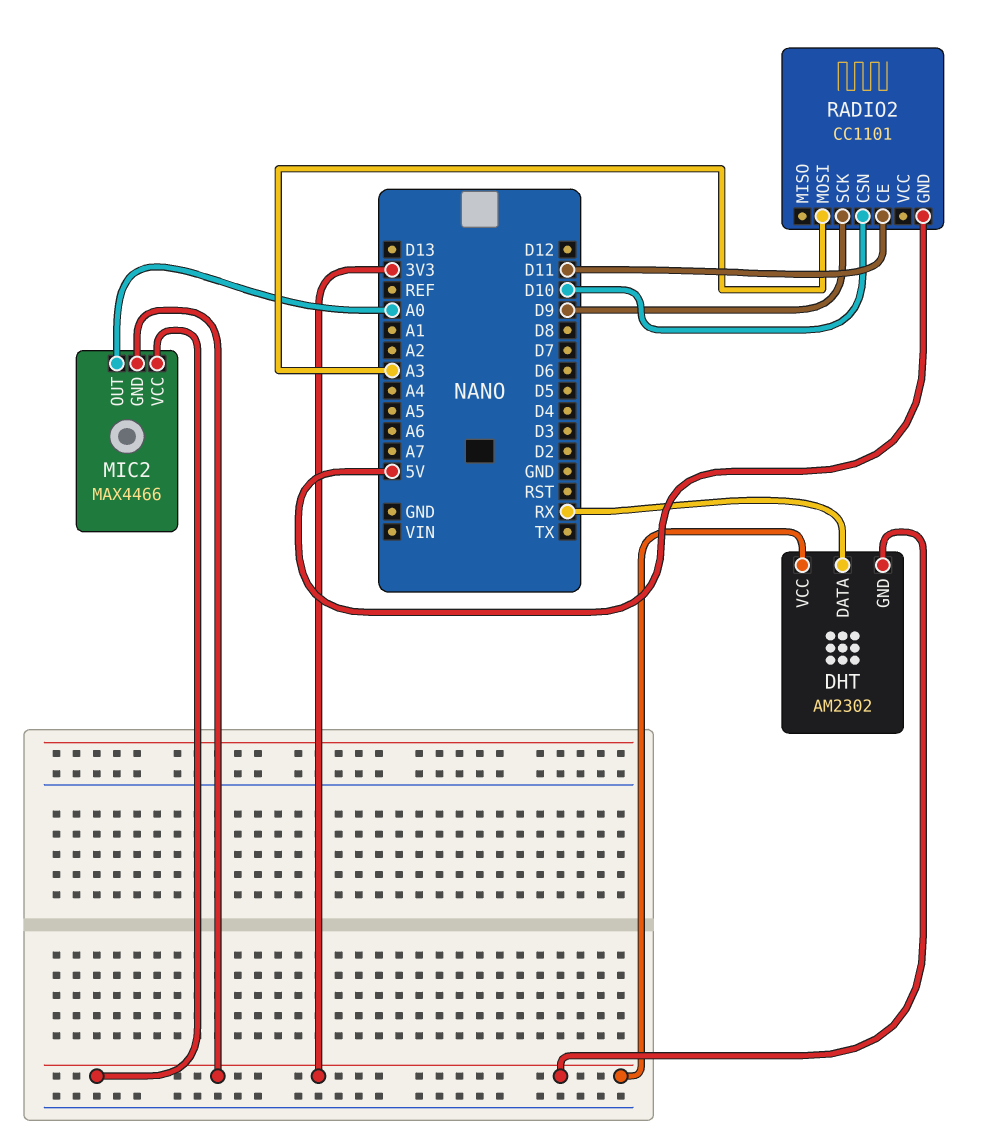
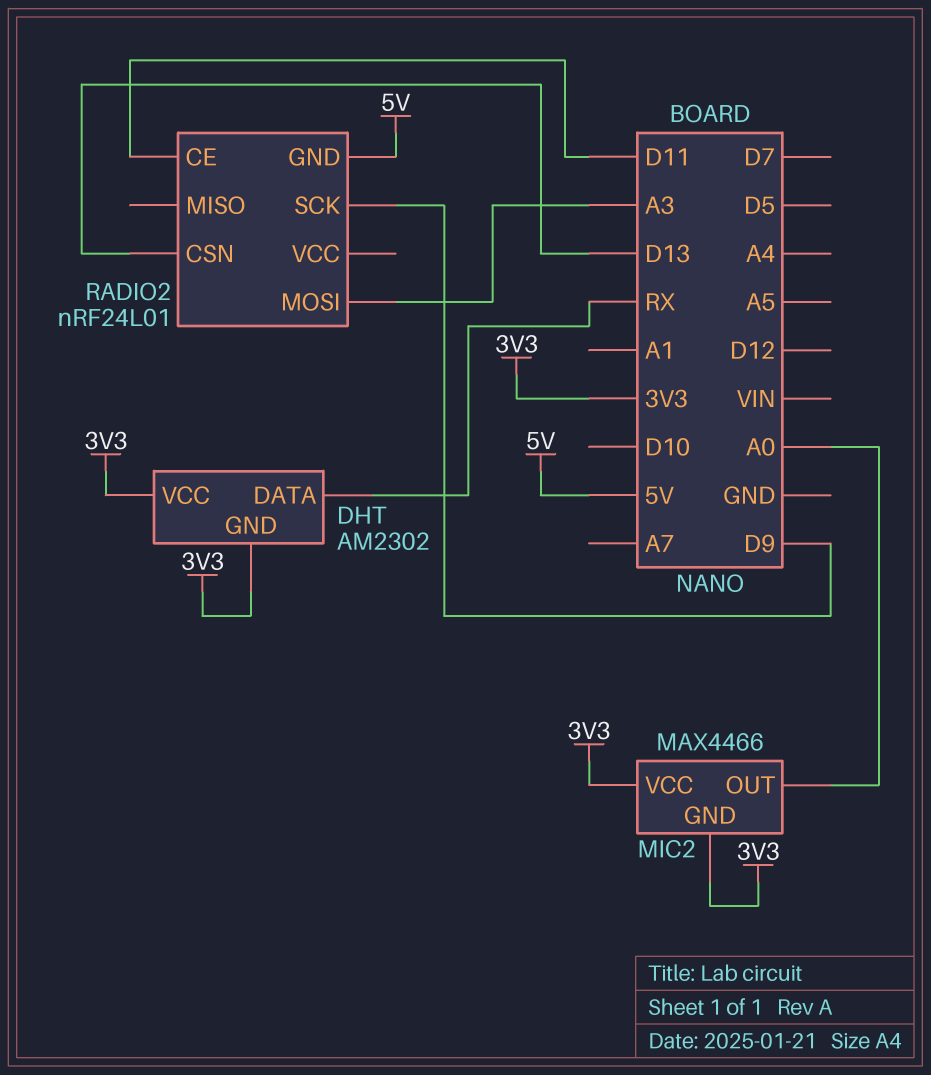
RADIO2: CC1101 -> nRF24L01
RADIO2 pin CSN: D10 -> D13

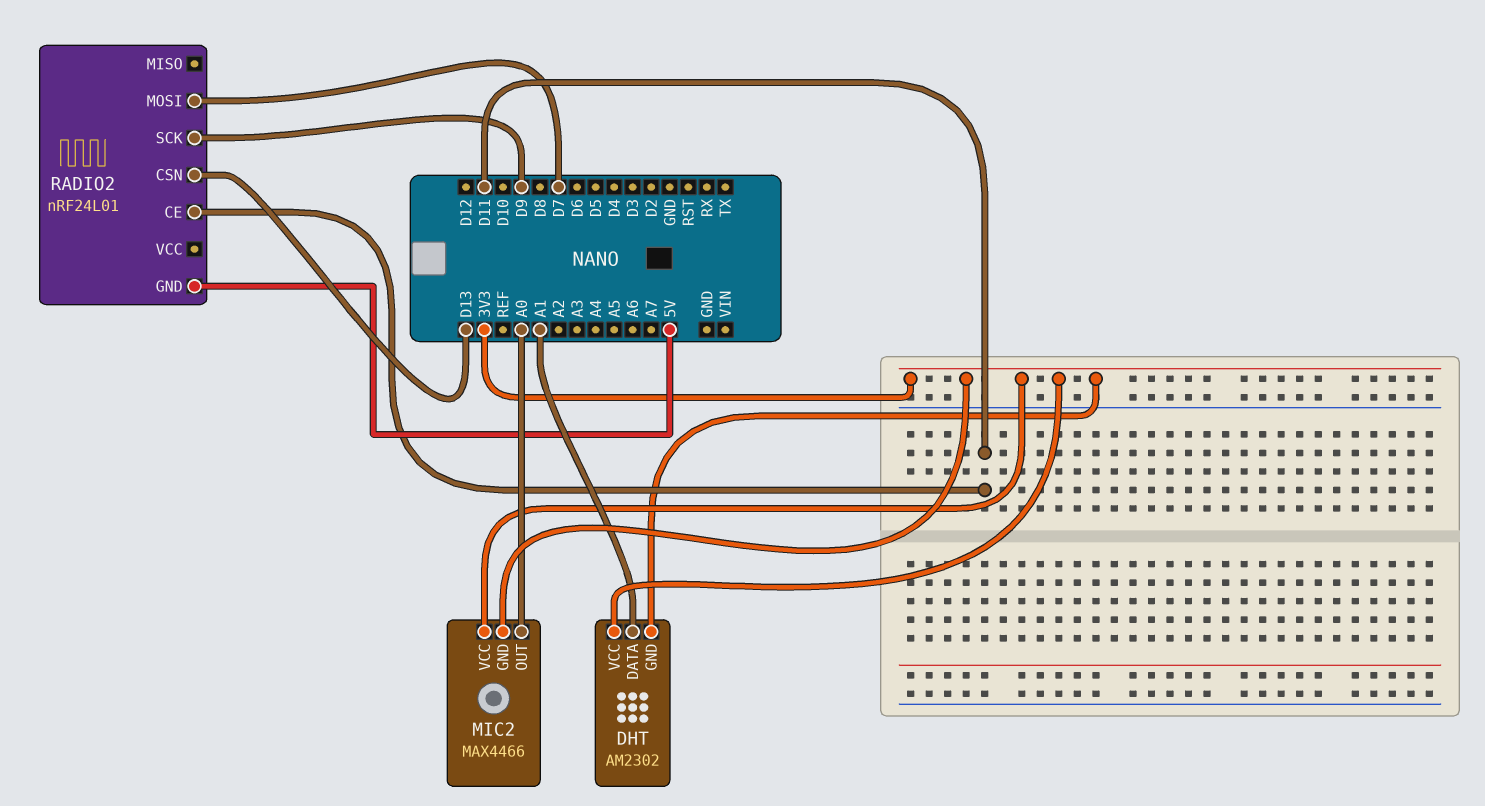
DHT pin DATA: RX -> A1
RADIO2 pin MOSI: A3 -> D7

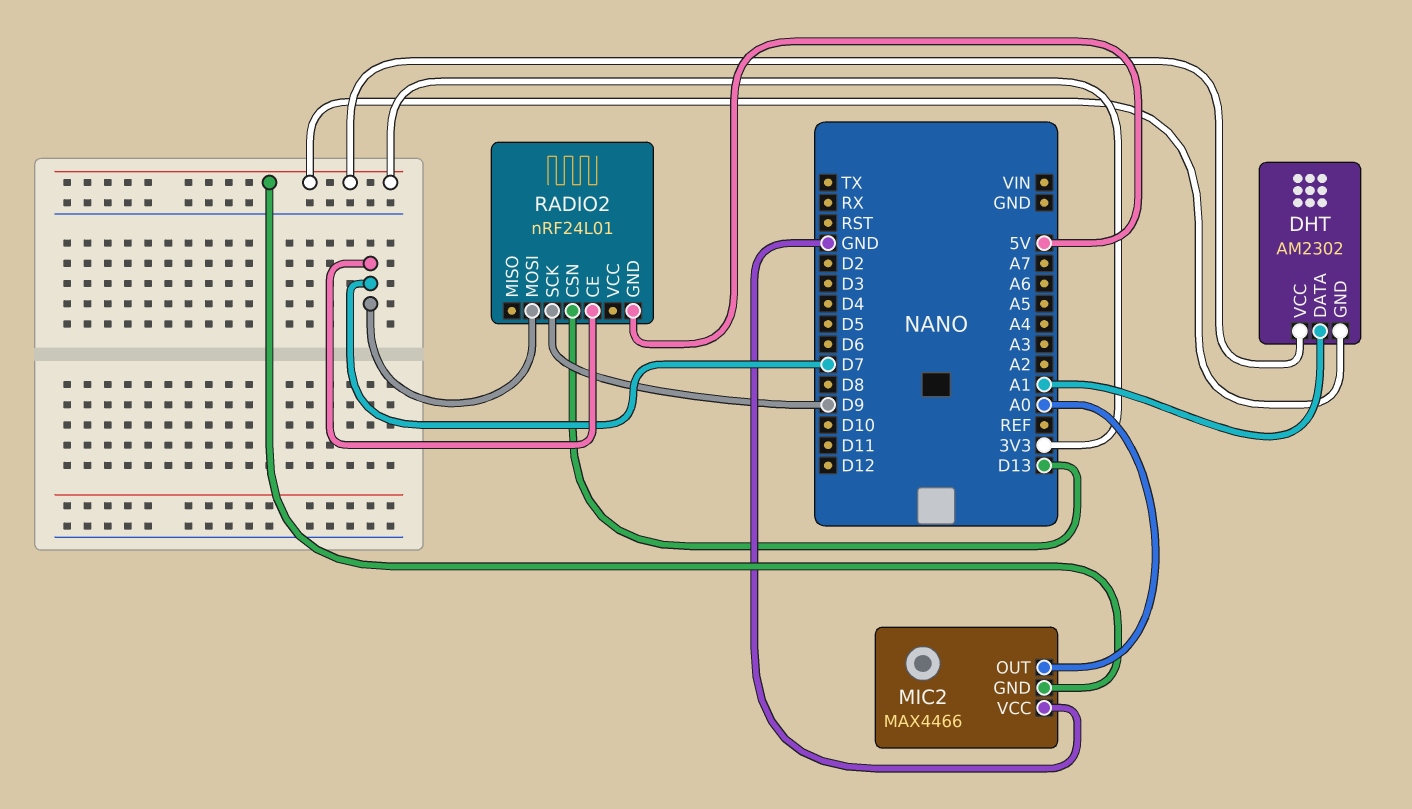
MIC2 pin VCC: 3V3 -> GND
RADIO2 pin CE: D11 -> D7

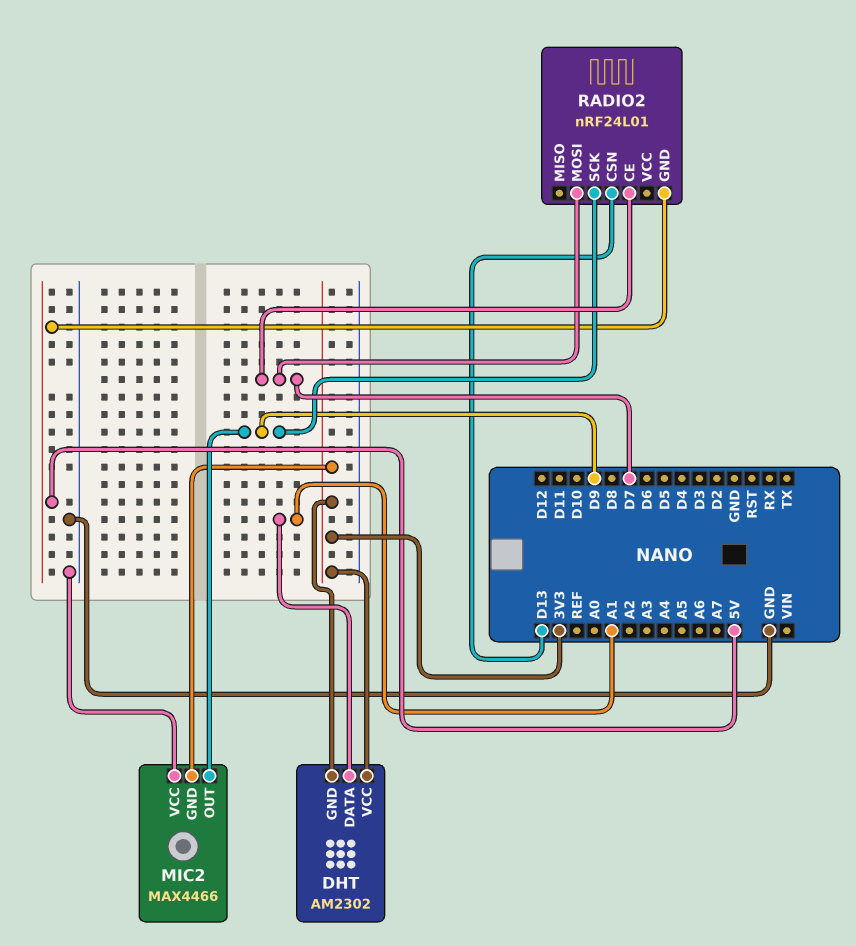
MIC2 pin OUT: A0 -> D9

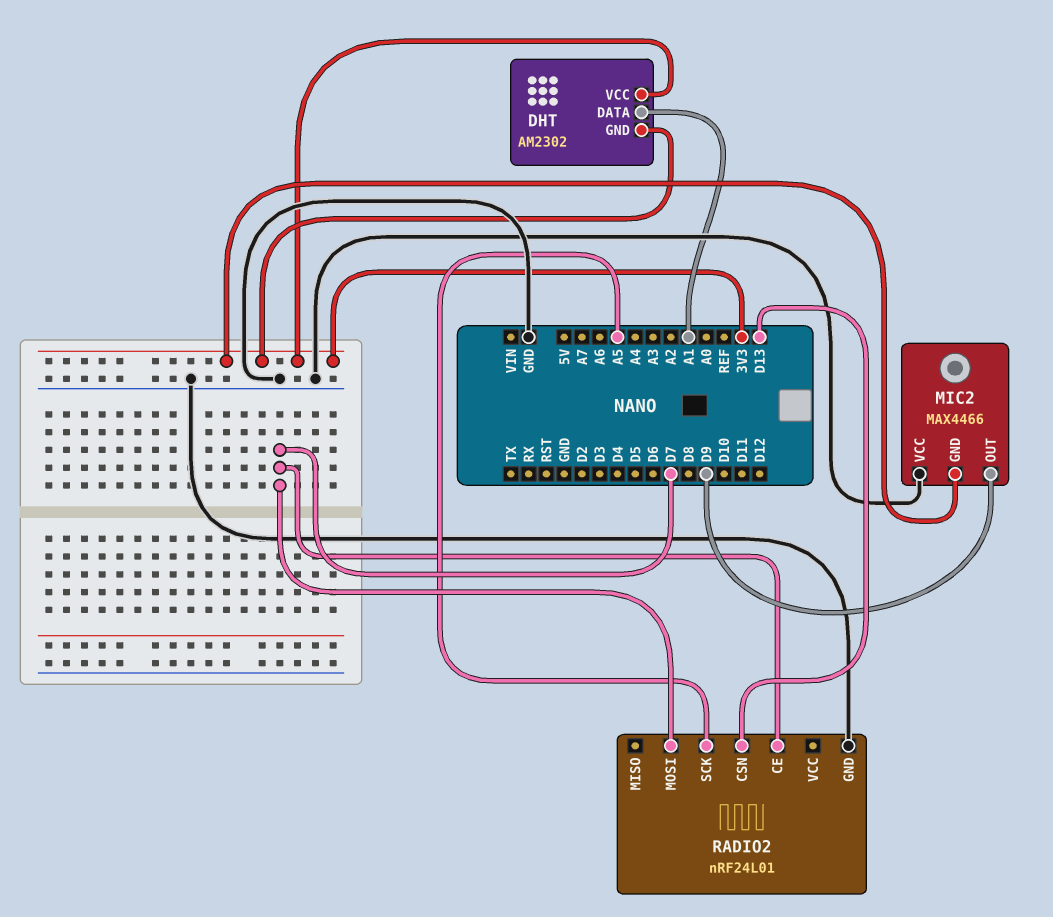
RADIO2 pin GND: 5V -> GND
RADIO2 pin SCK: D9 -> A5

